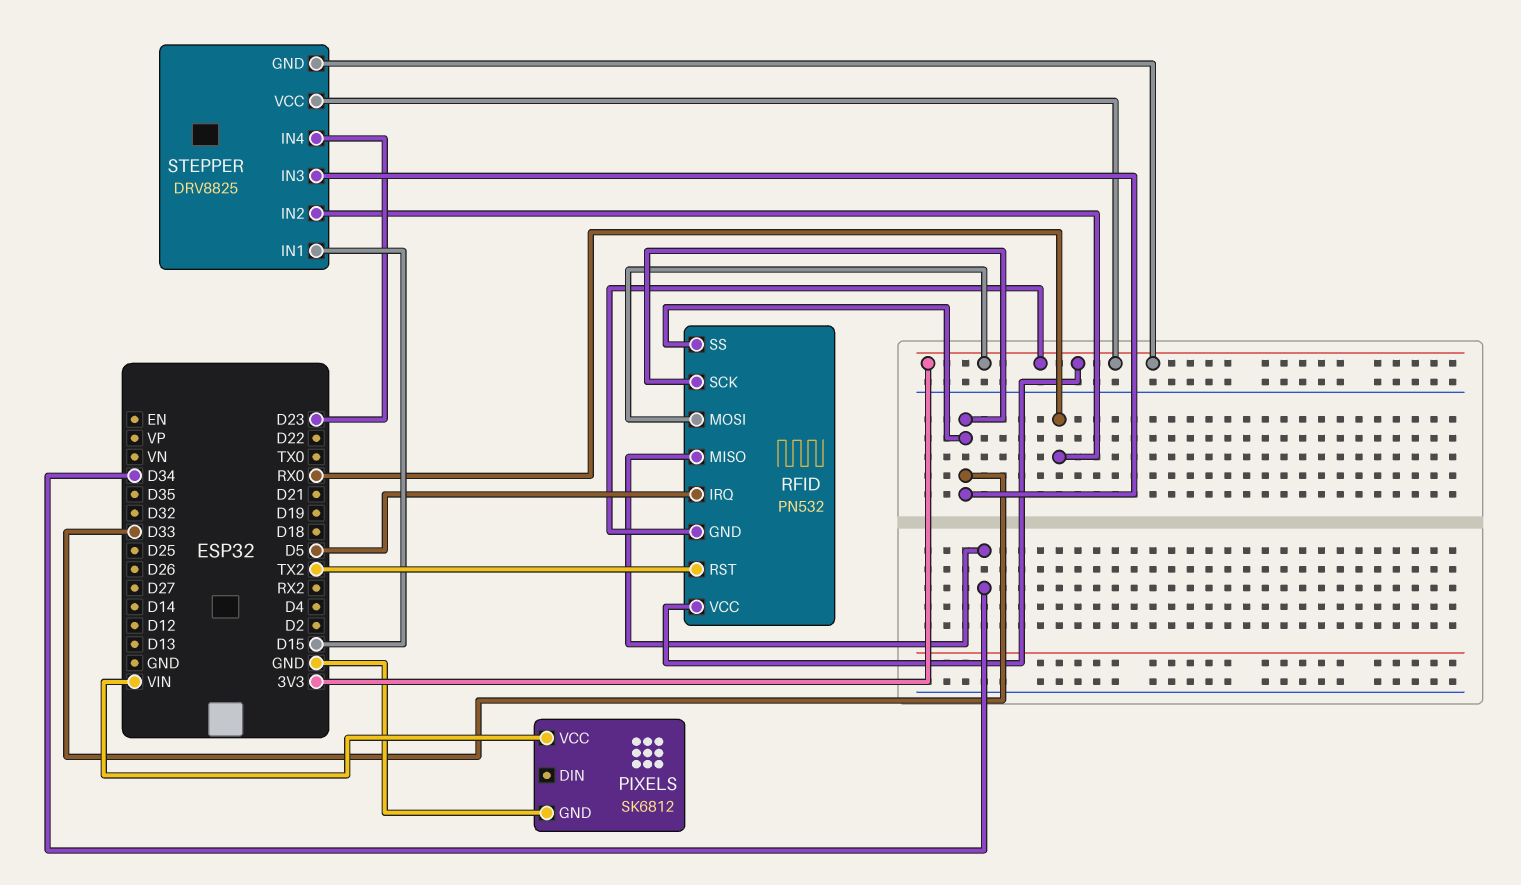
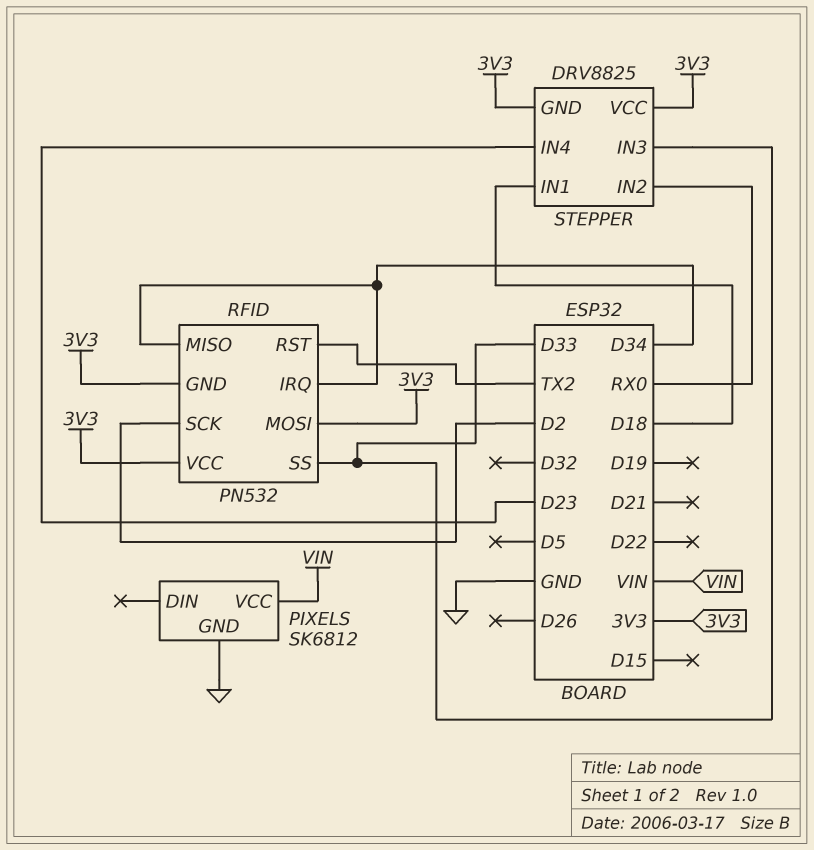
RFID pin IRQ: D5 -> D34
RFID pin SCK: D33 -> D2
STEPPER pin IN1: D15 -> D18

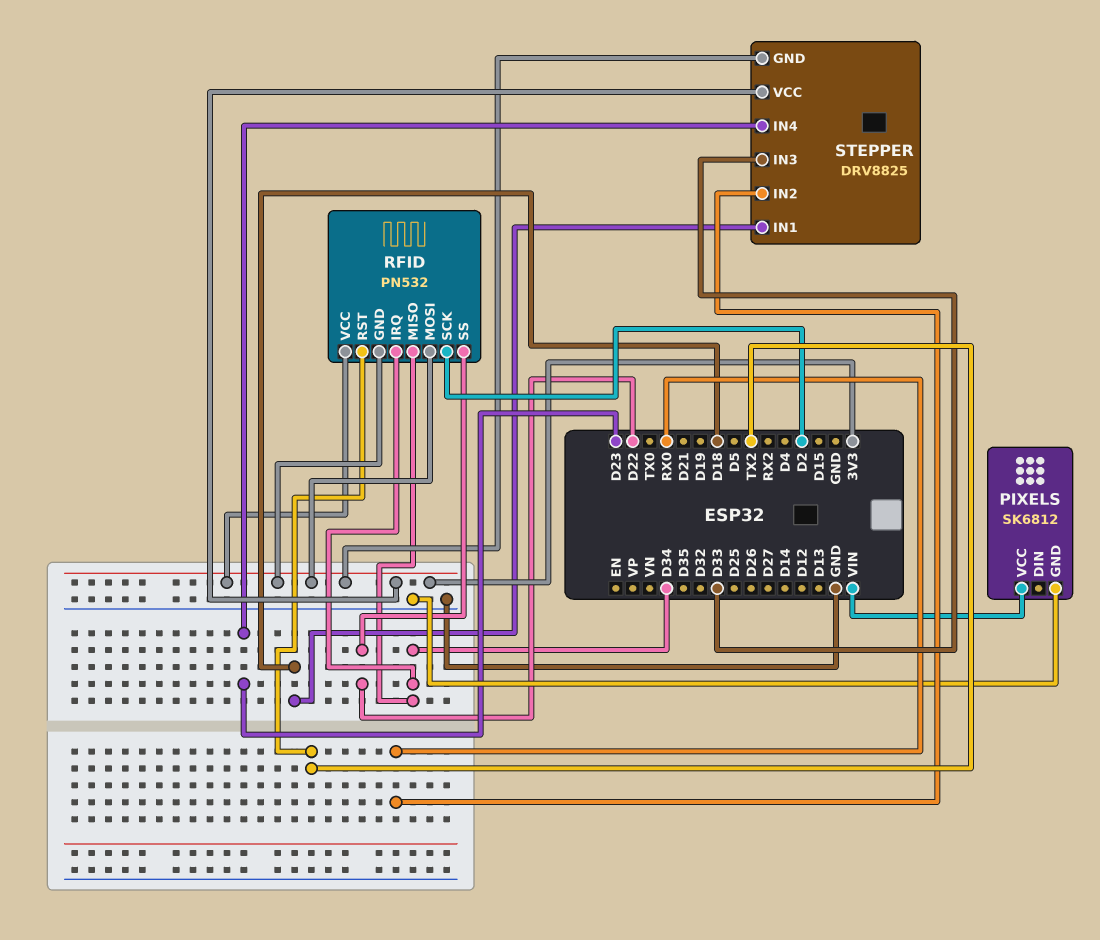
RFID pin SS: D33 -> D22

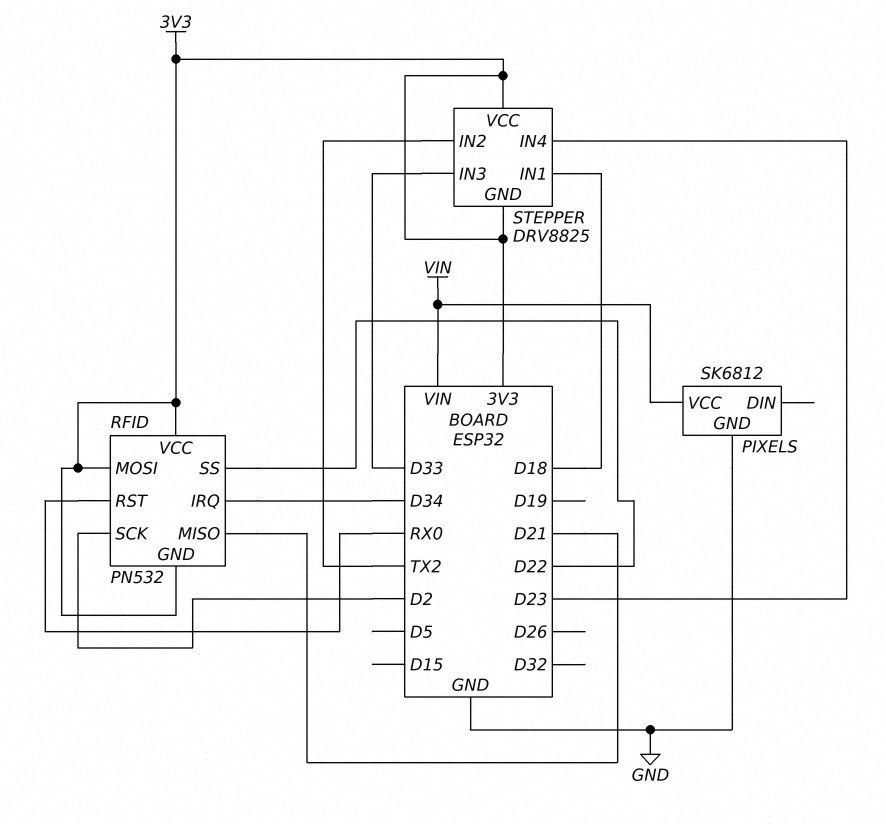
RFID pin MISO: D34 -> D21
RFID pin RST: TX2 -> RX0
STEPPER pin IN2: RX0 -> TX2

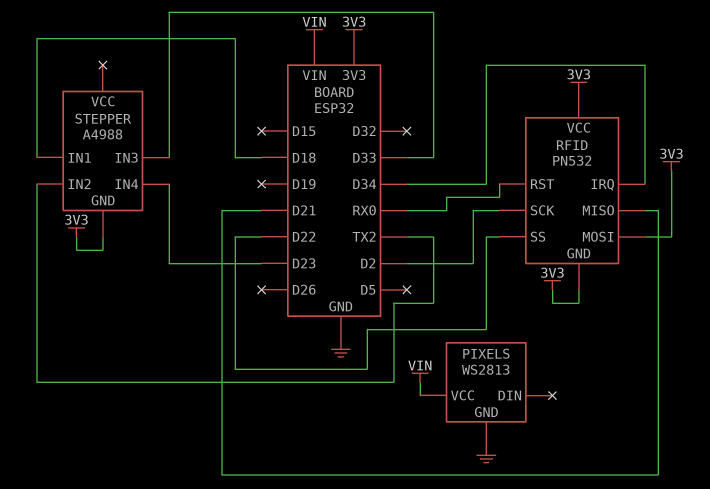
PIXELS: SK6812 -> WS2813
STEPPER: DRV8825 -> A4988
STEPPER pin VCC: 3V3 -> none

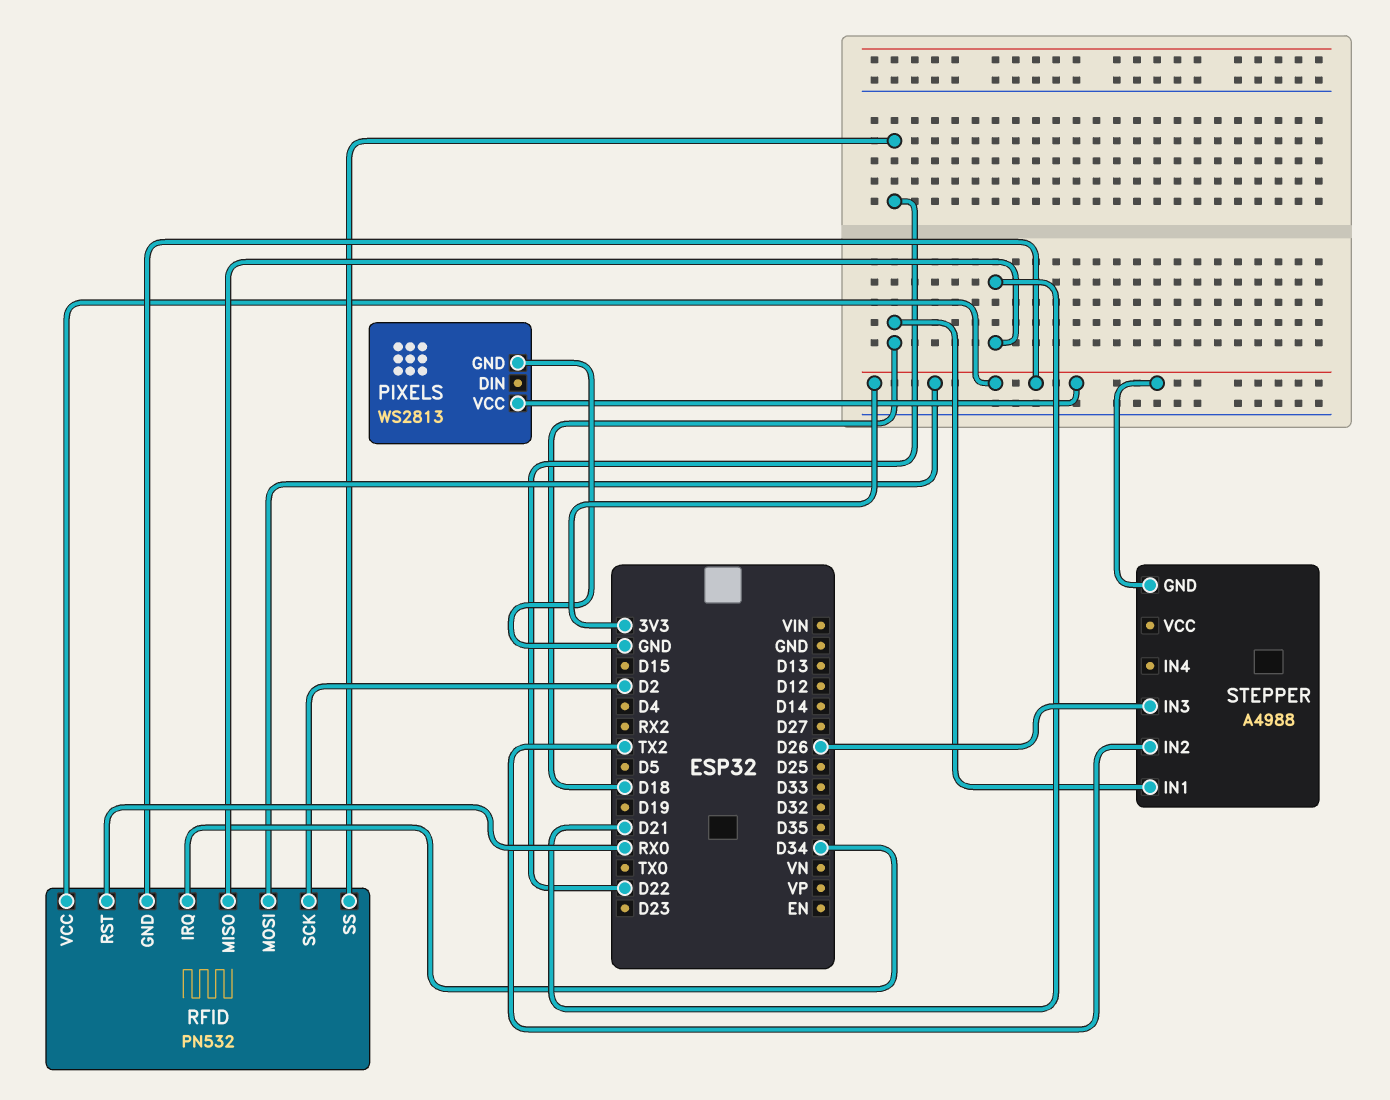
PIXELS pin VCC: VIN -> 3V3
STEPPER pin IN3: D33 -> D26
STEPPER pin IN4: D23 -> none

